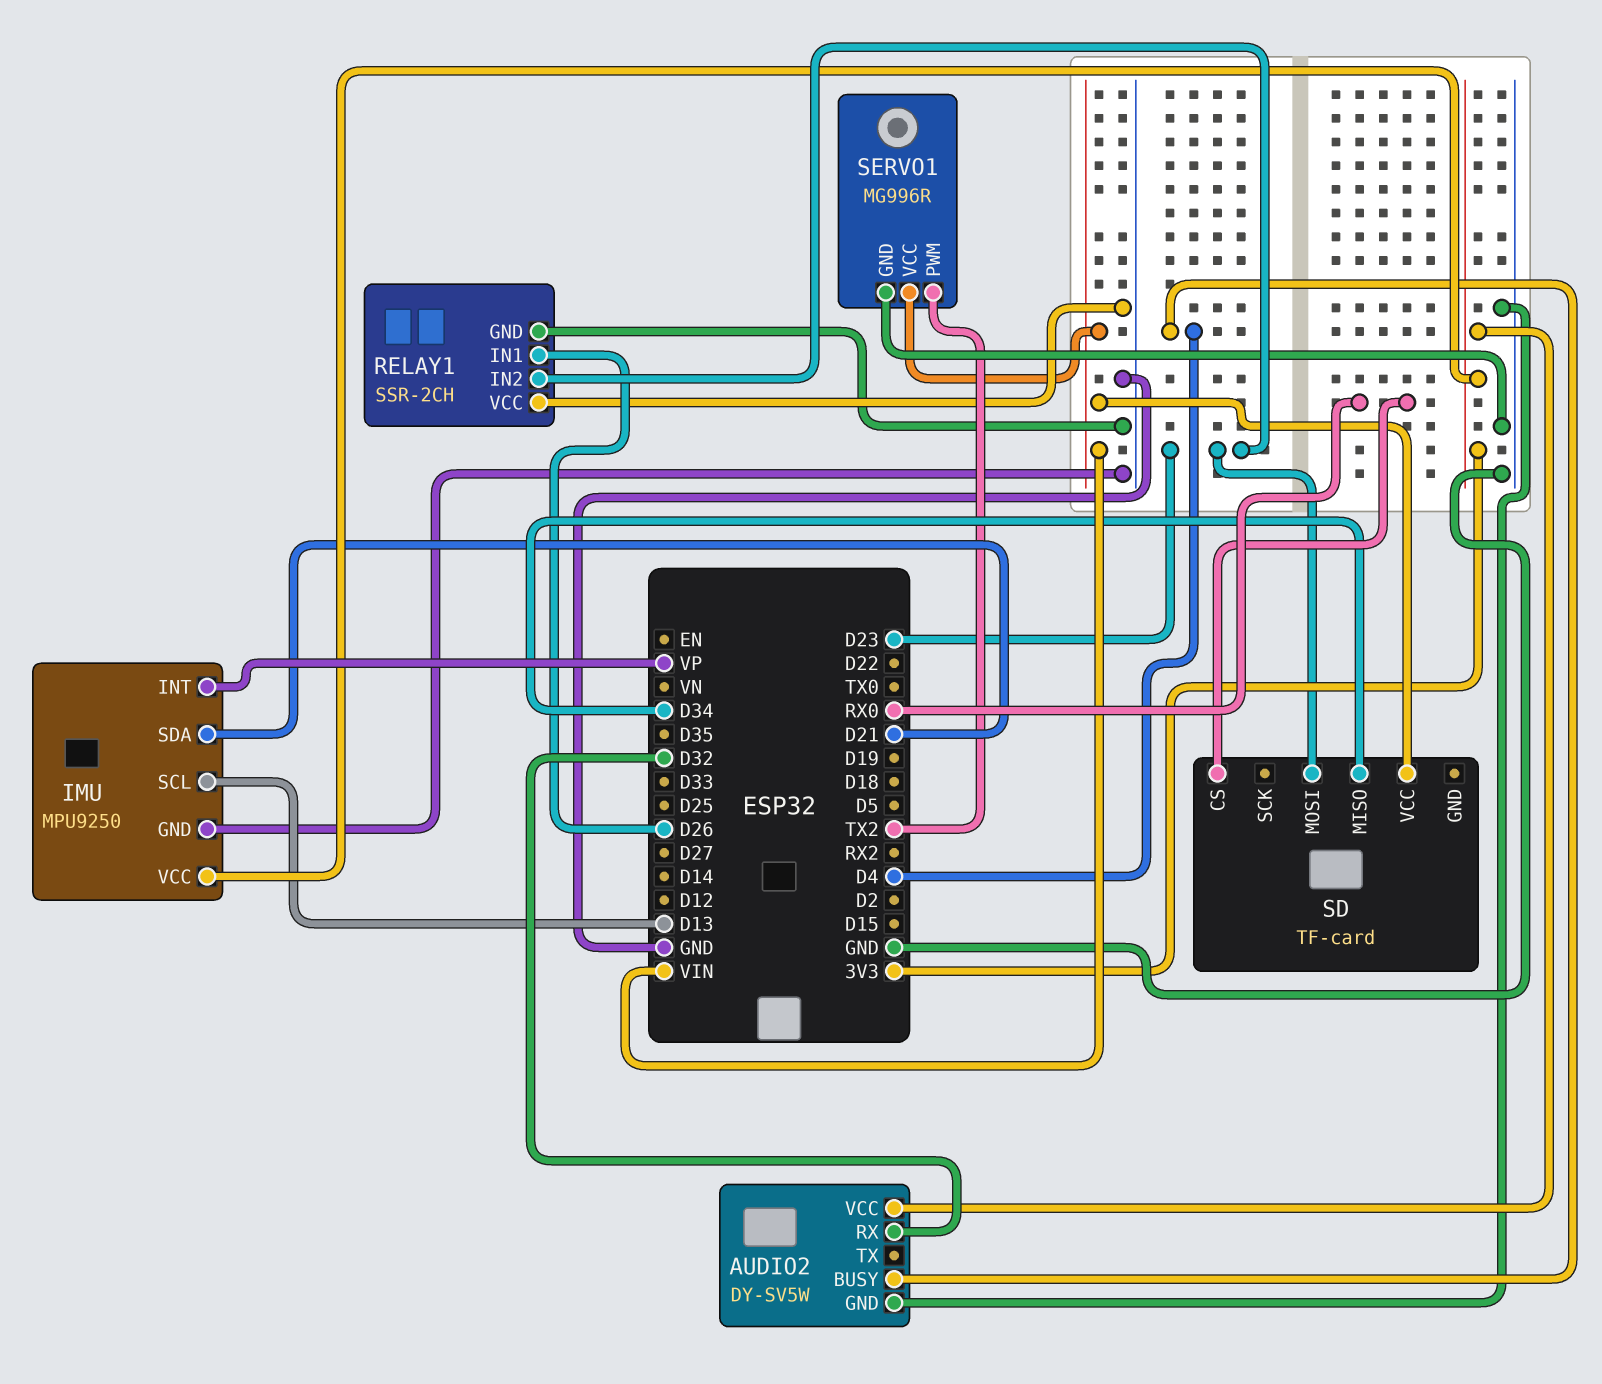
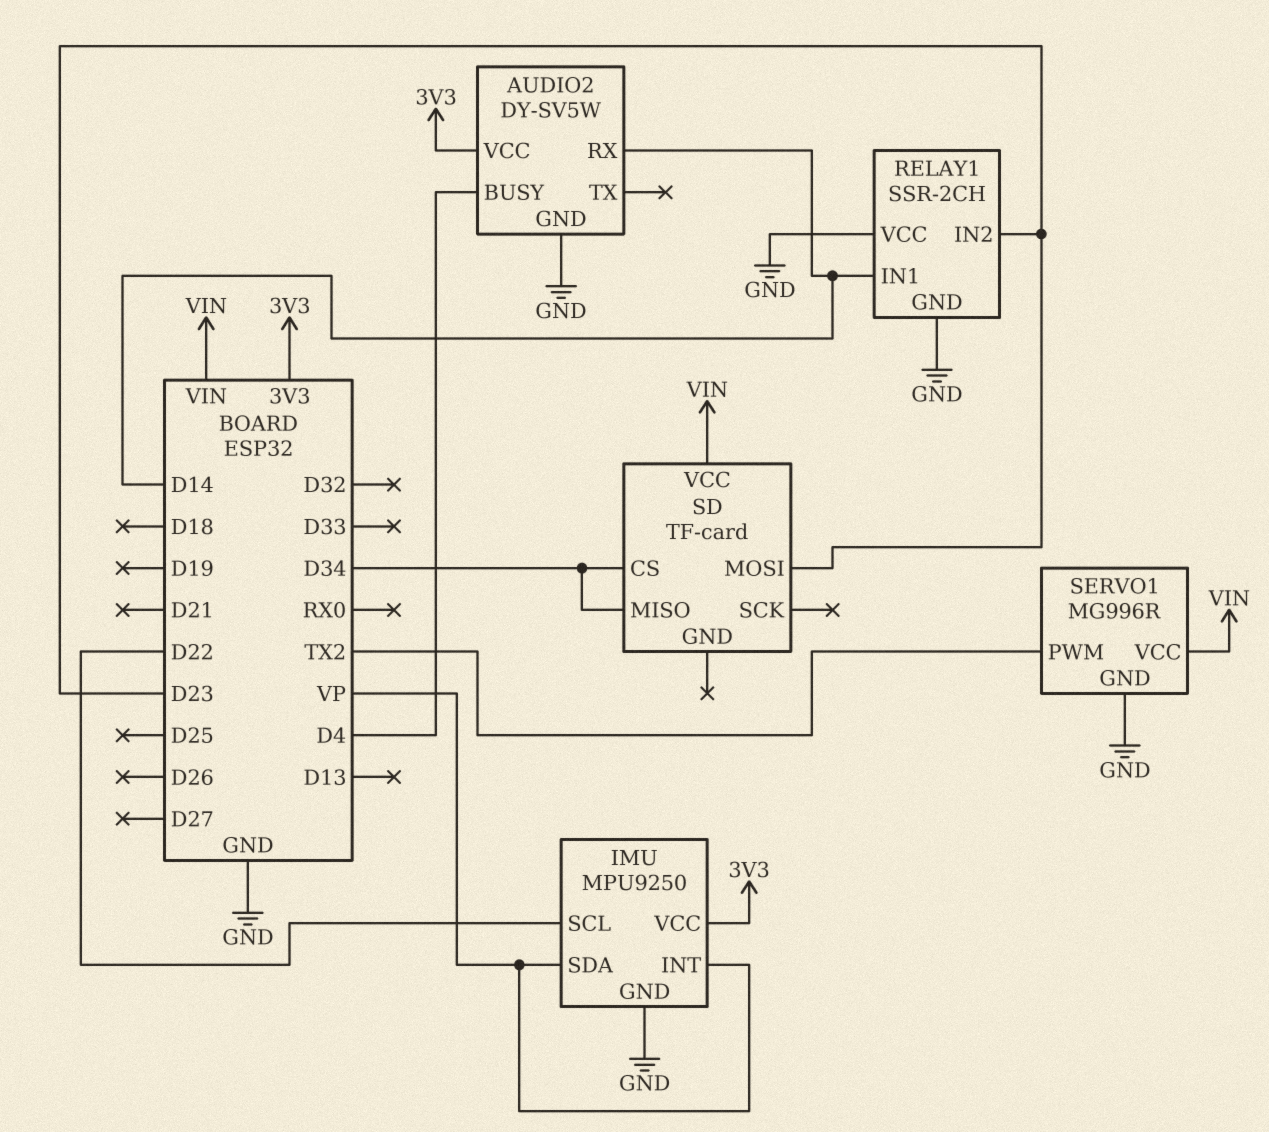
AUDIO2 pin RX: D32 -> D14
IMU pin SCL: D13 -> D22
IMU pin SDA: D21 -> VP
RELAY1 pin IN1: D26 -> D14
SD pin CS: RX0 -> D34

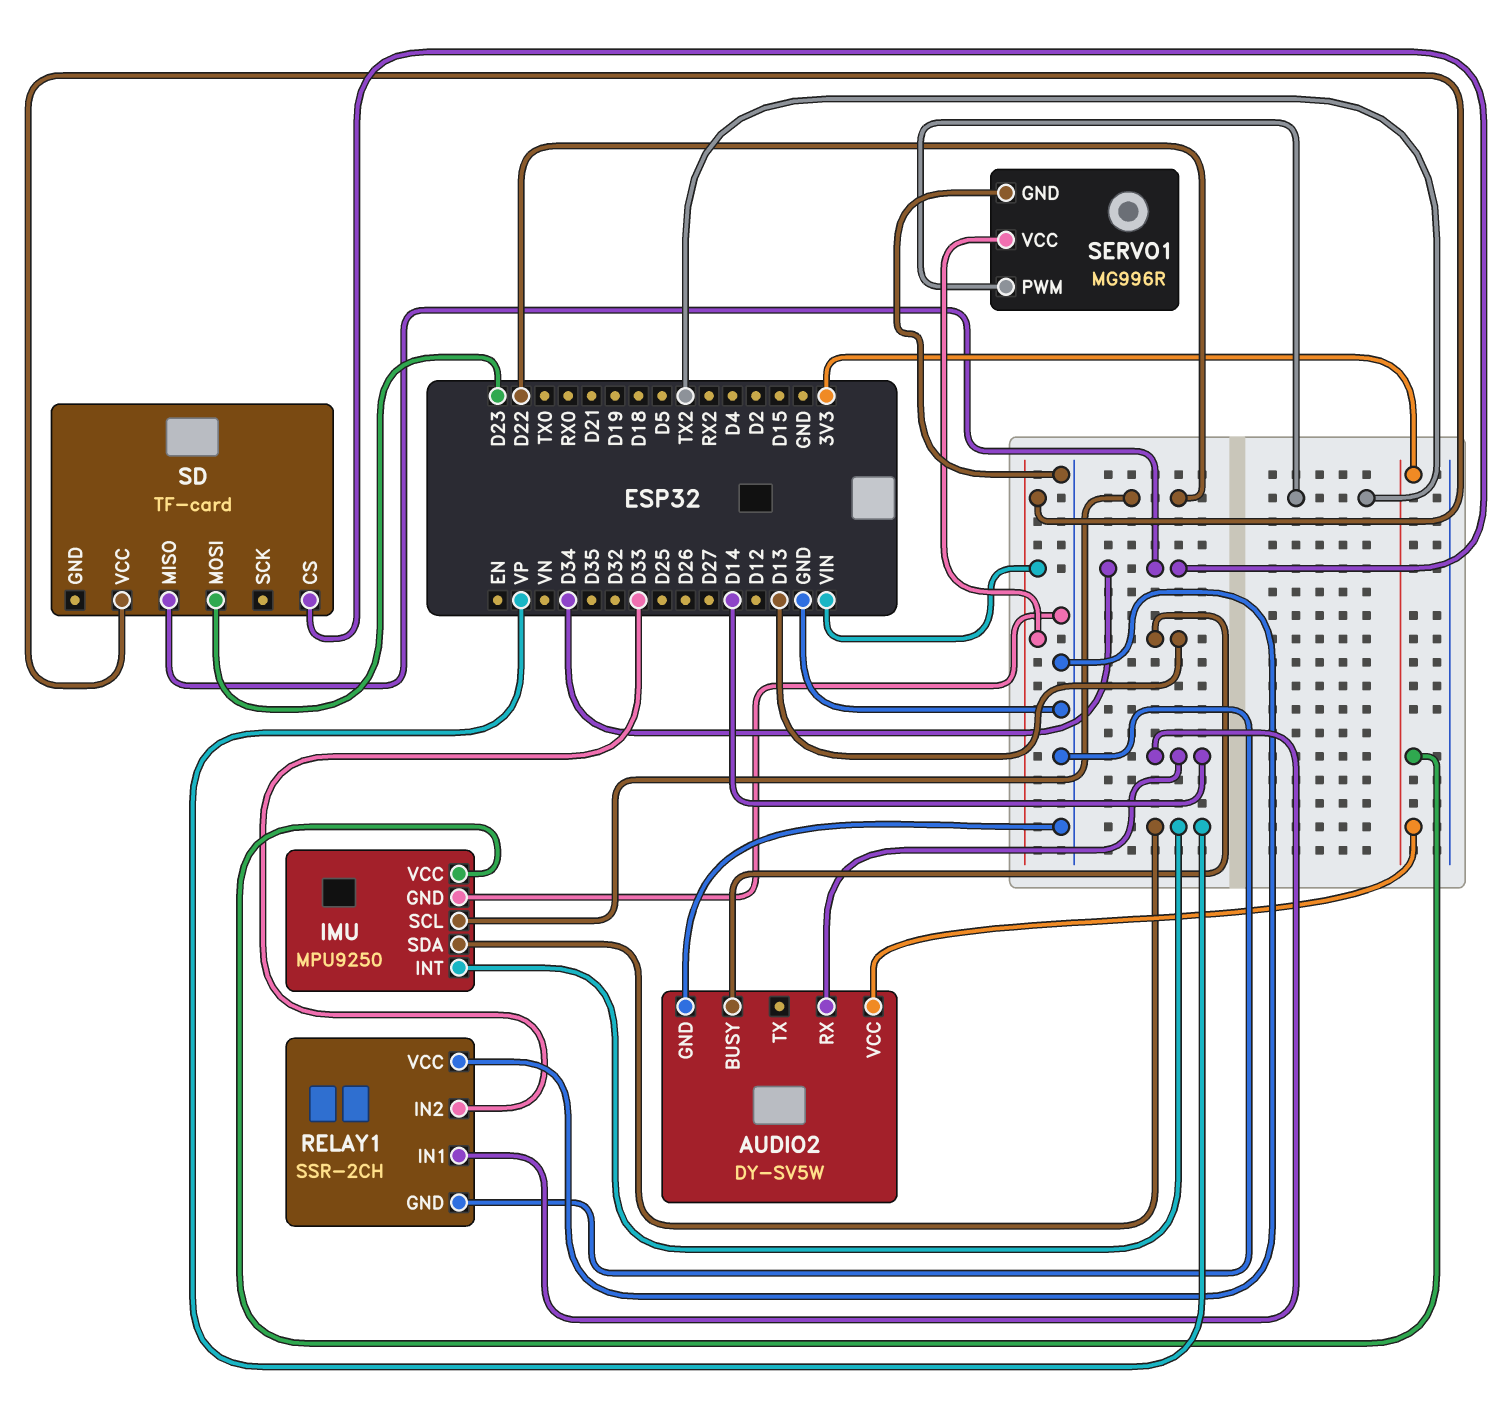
AUDIO2 pin BUSY: D4 -> D13
RELAY1 pin IN2: D23 -> D33

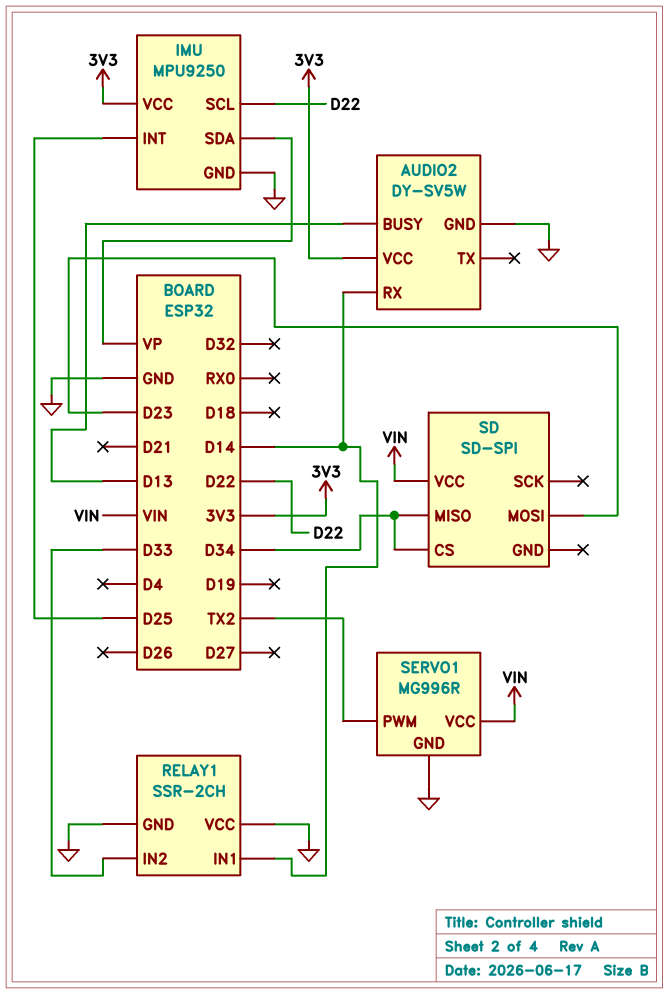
IMU pin INT: VP -> D25
SD: TF-card -> SD-SPI

